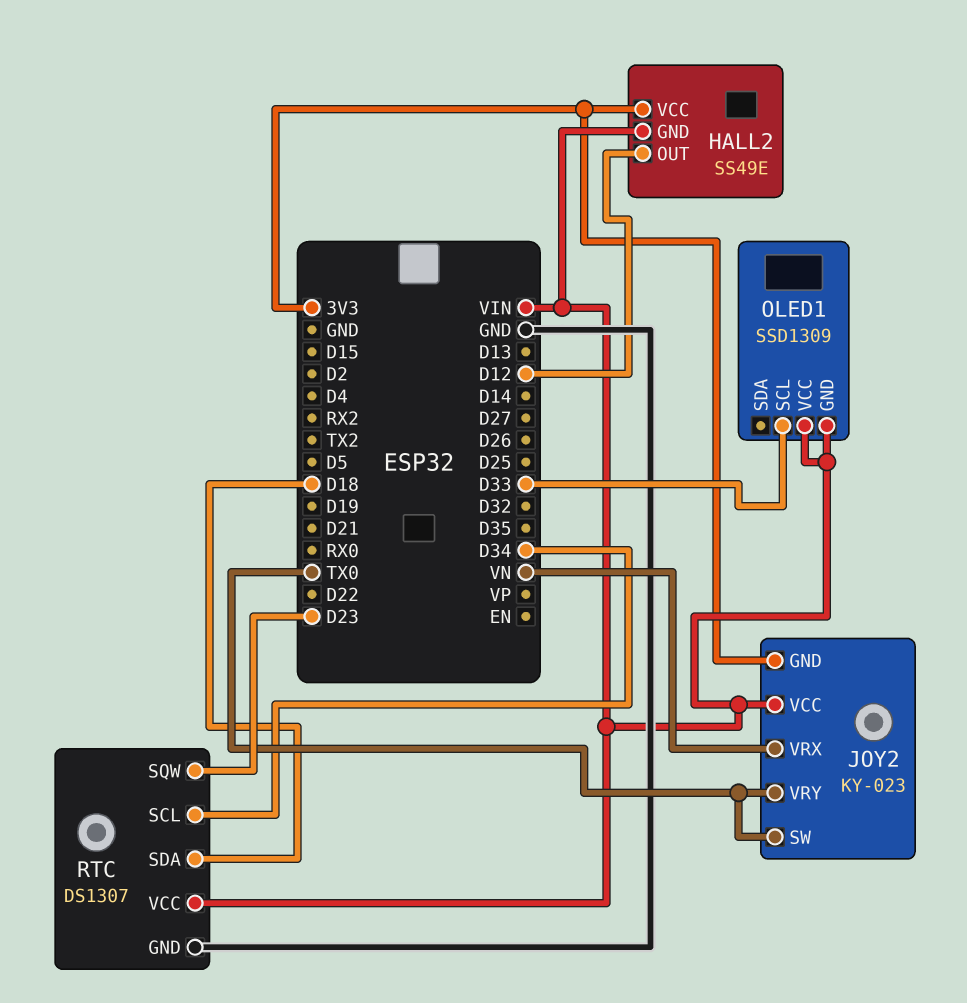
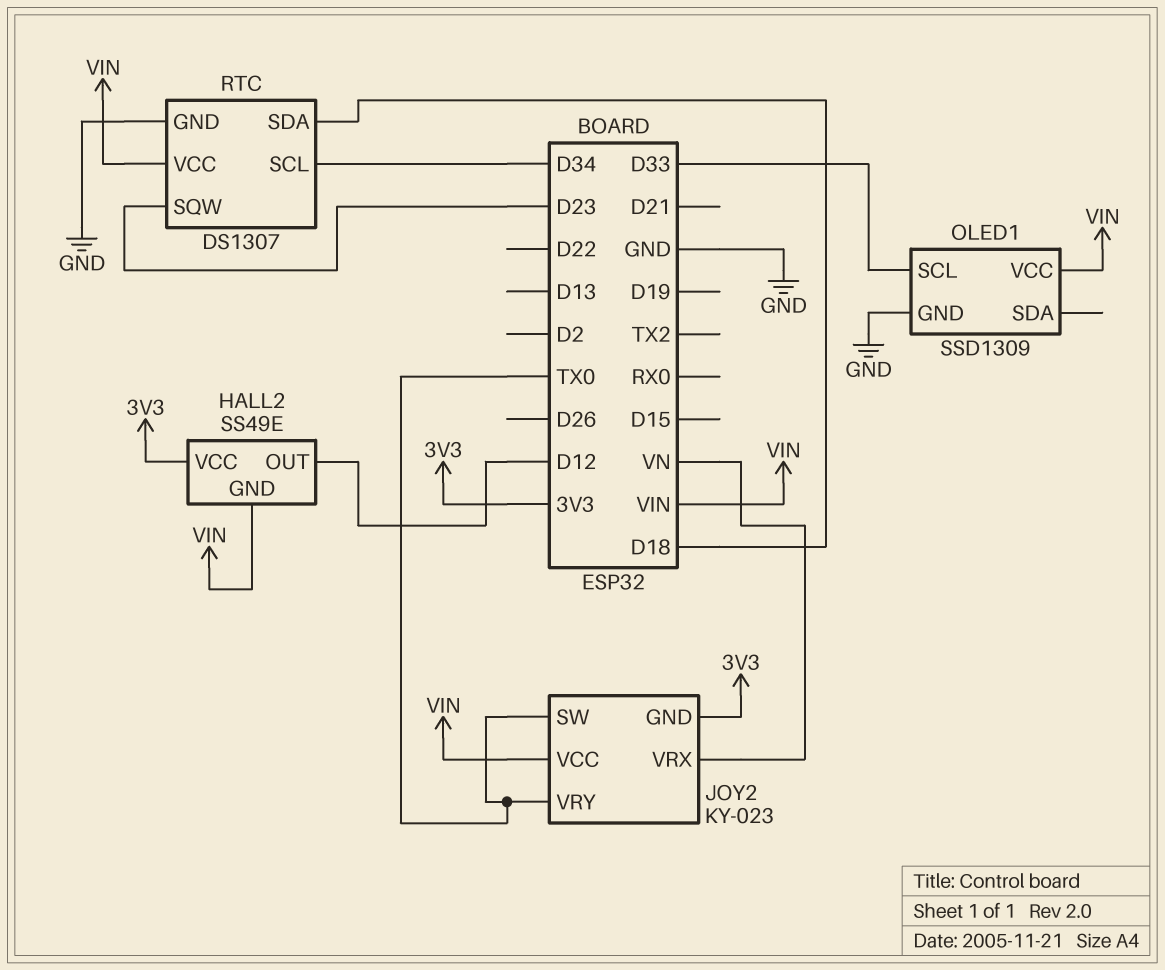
OLED1 pin GND: VIN -> GND

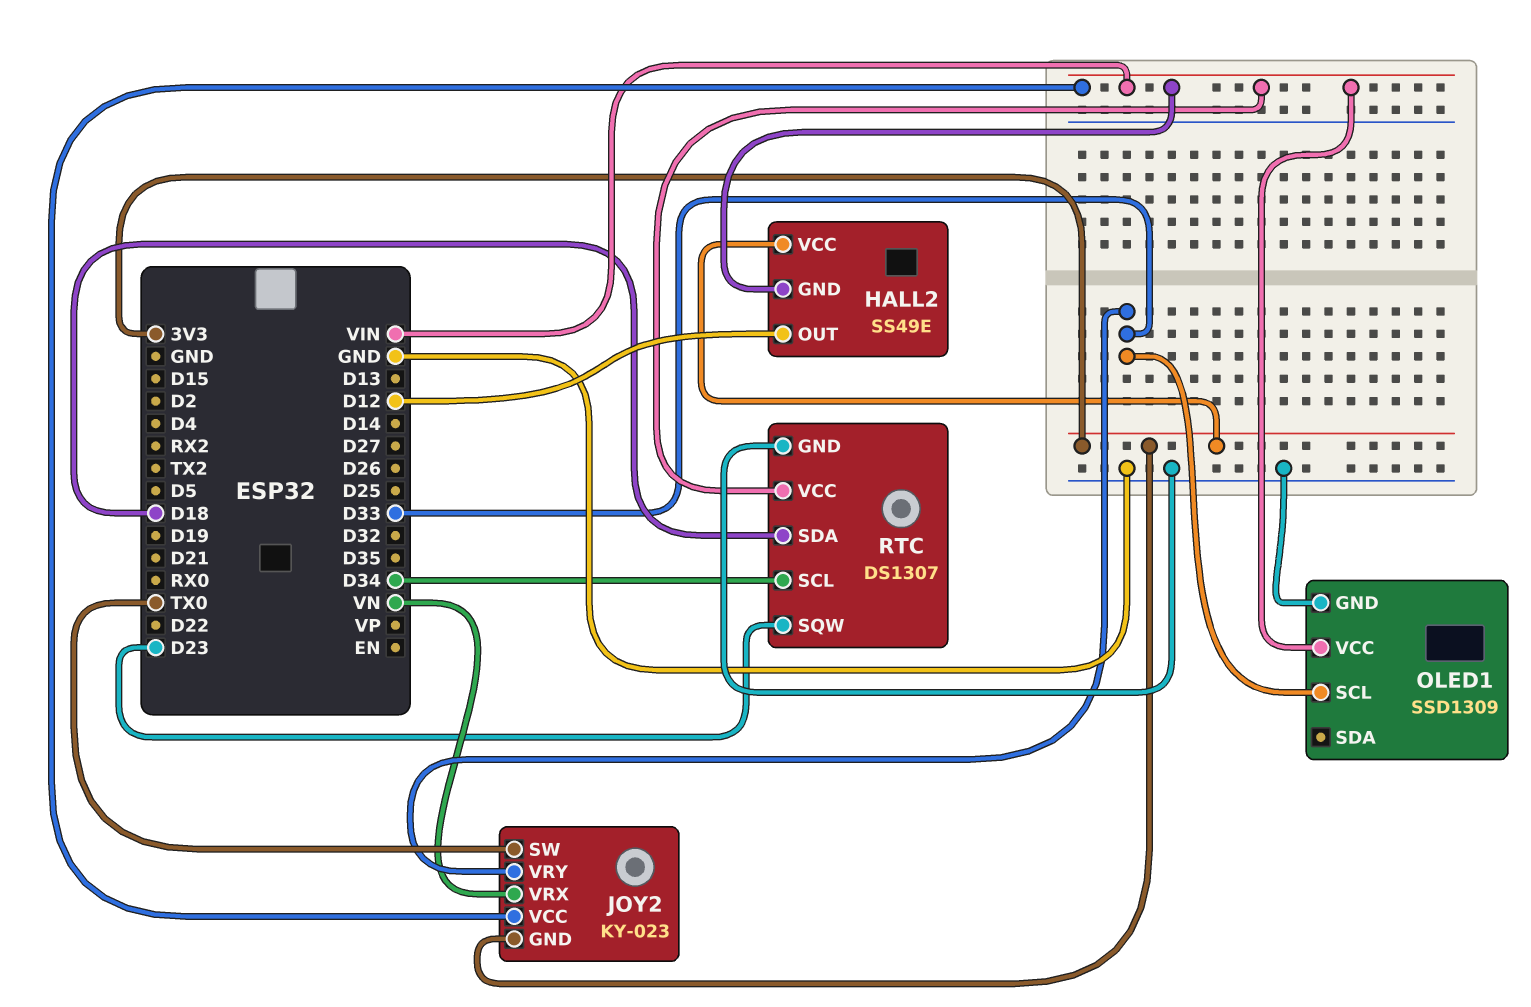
JOY2 pin VRY: TX0 -> D33

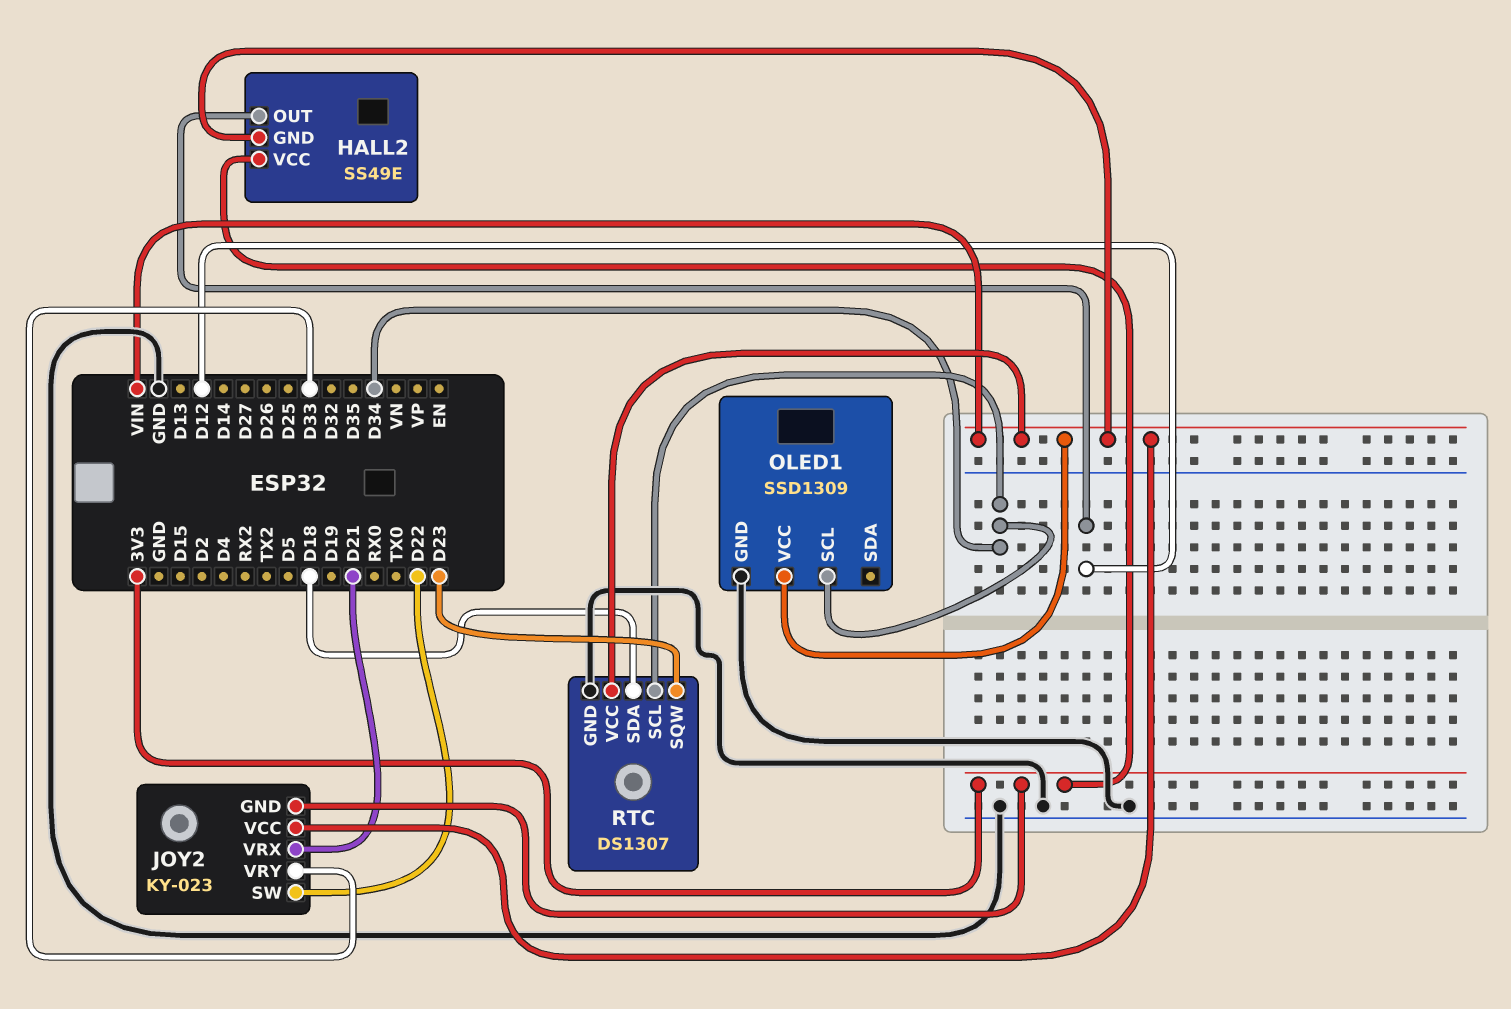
JOY2 pin SW: TX0 -> D22
JOY2 pin VRX: VN -> D21
OLED1 pin SCL: D33 -> D34

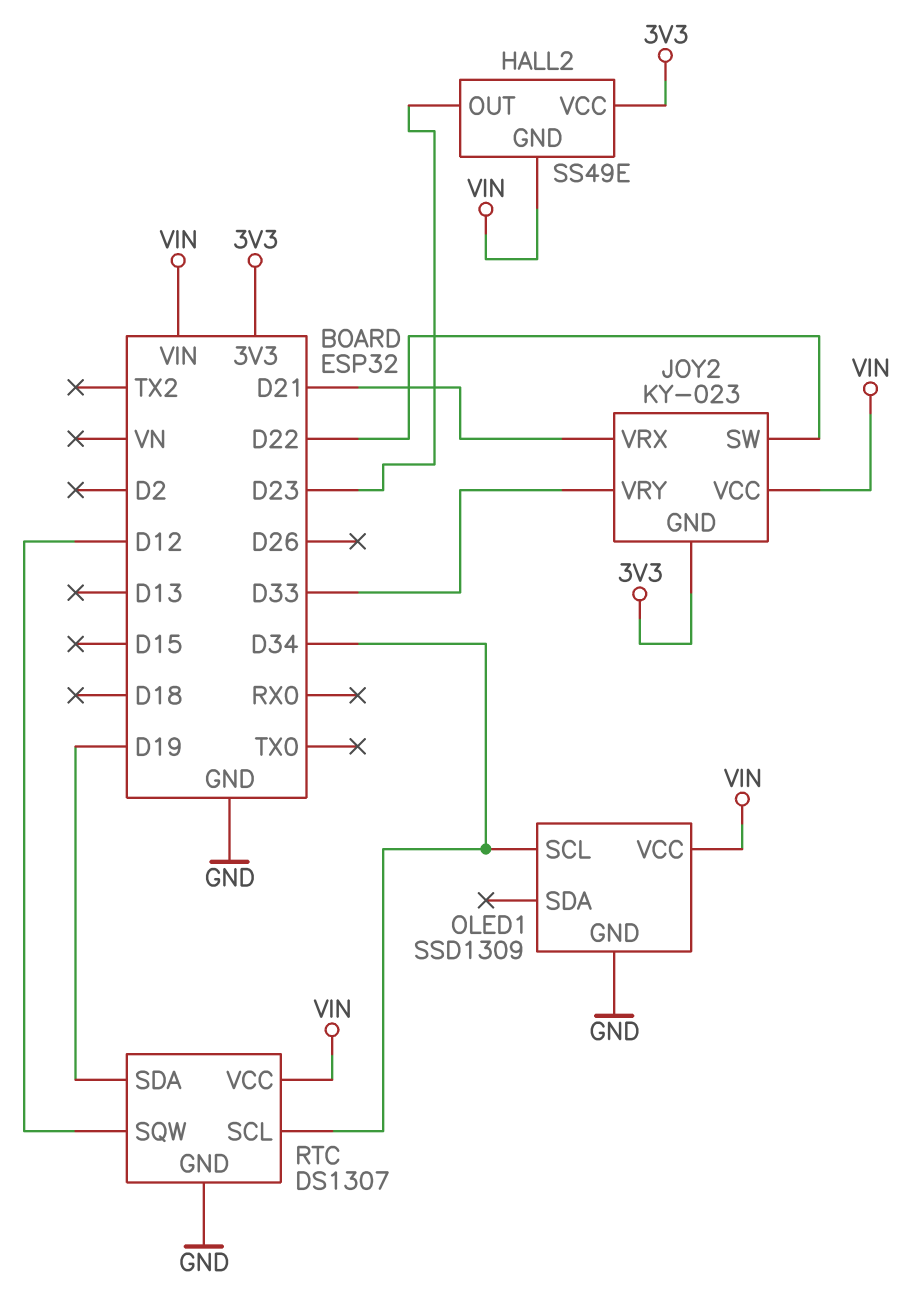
HALL2 pin OUT: D12 -> D23
RTC pin SDA: D18 -> D19
RTC pin SQW: D23 -> D12

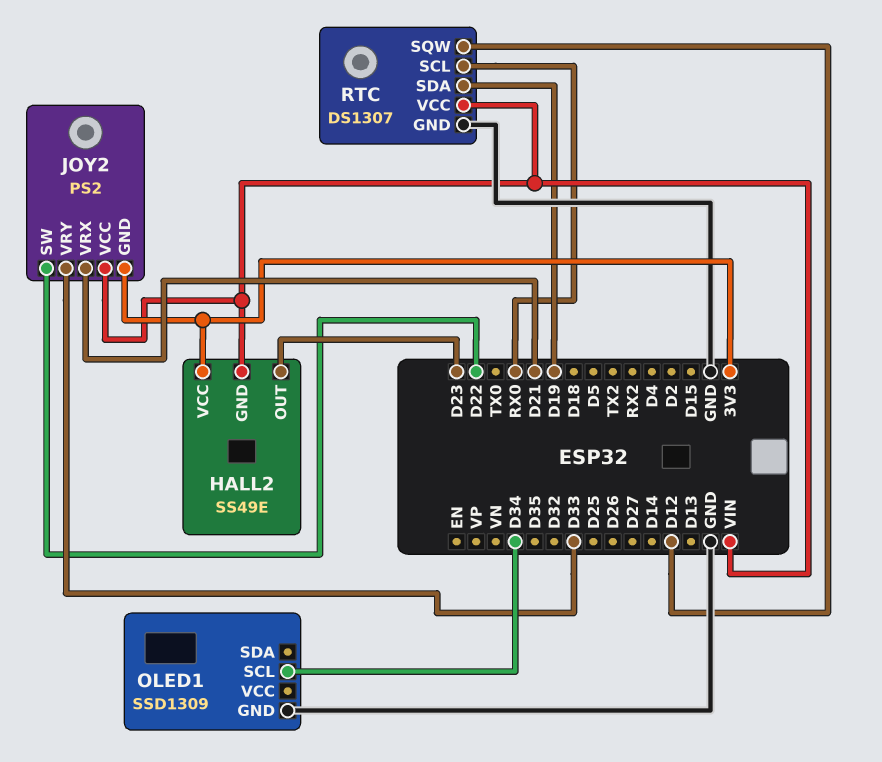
JOY2: KY-023 -> PS2
OLED1 pin VCC: VIN -> none
RTC pin SCL: D34 -> RX0

